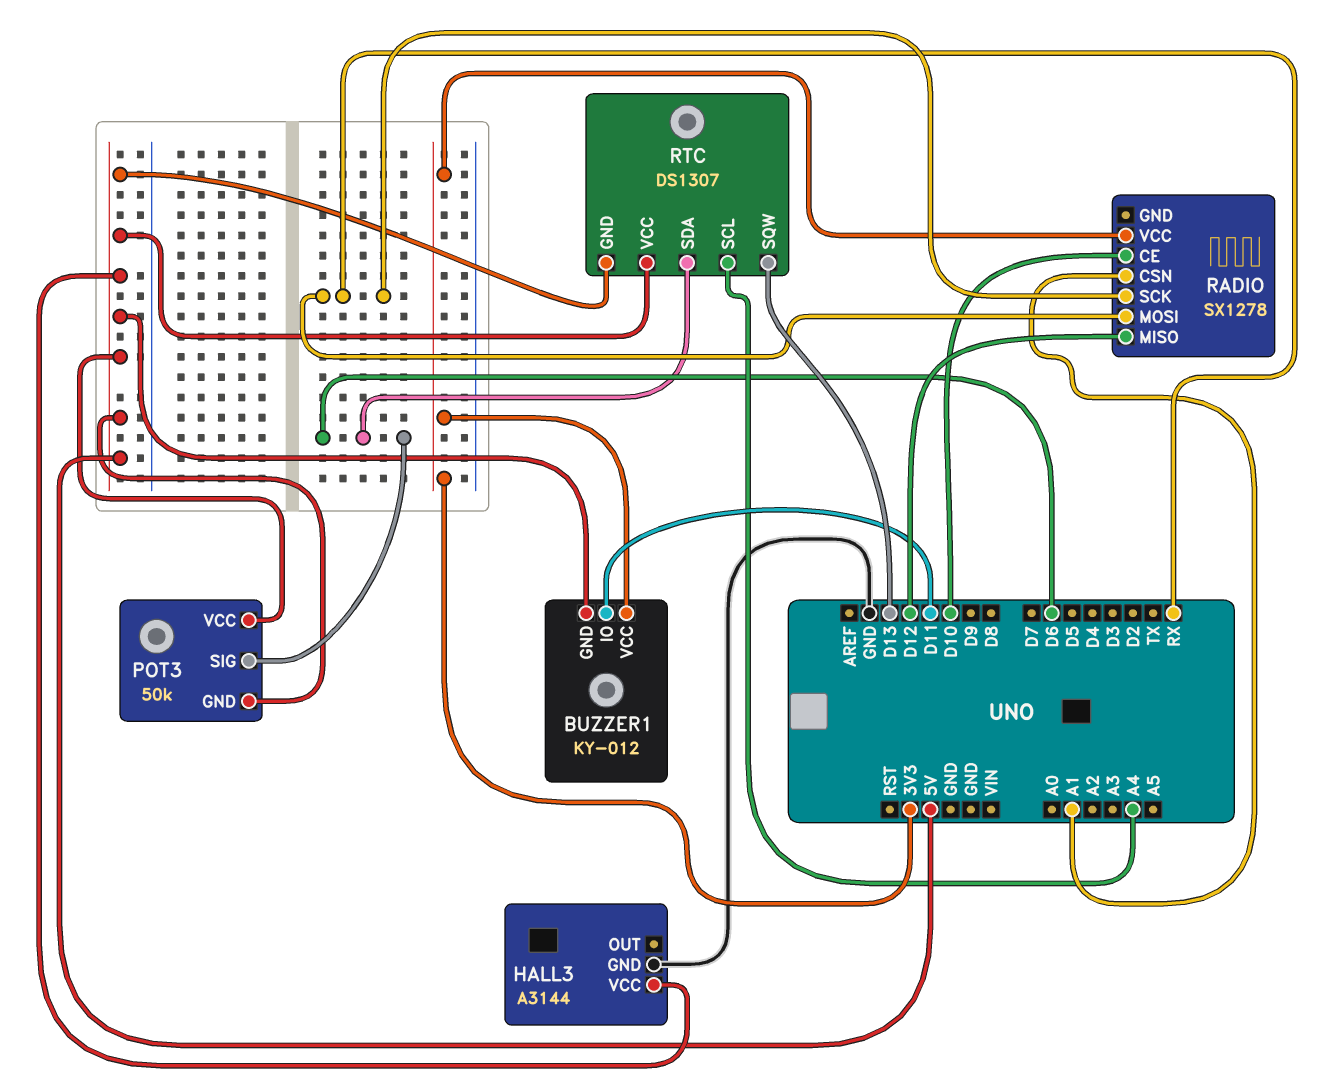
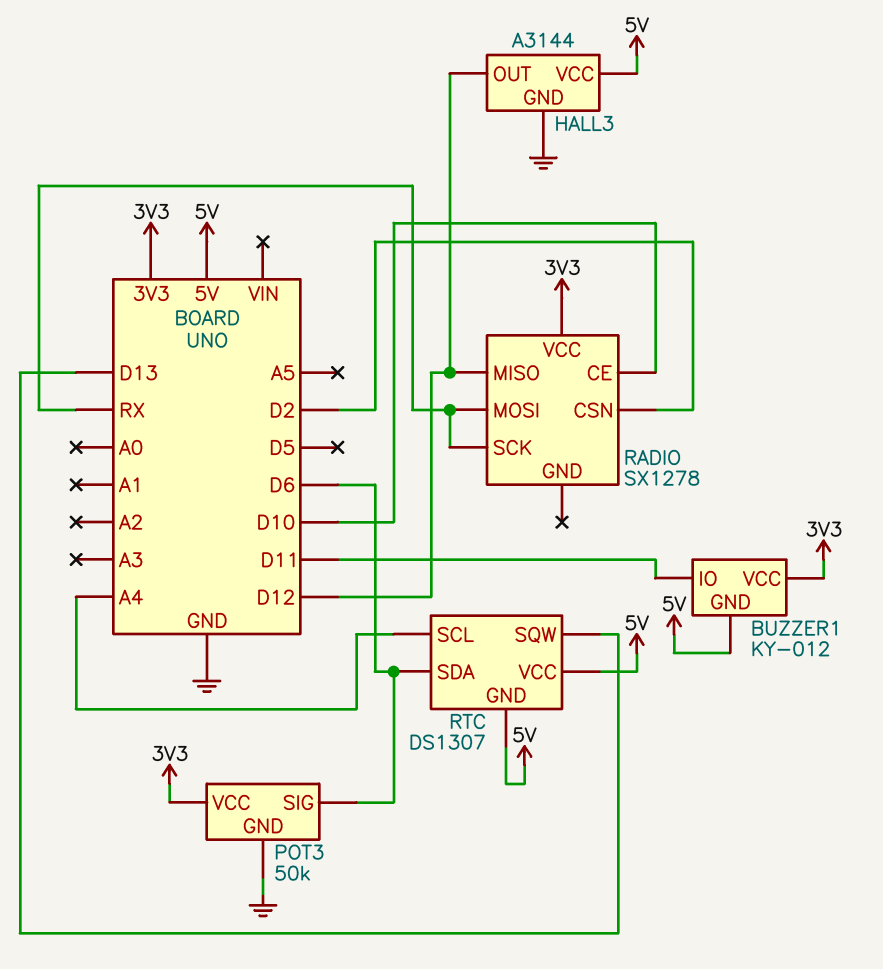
HALL3 pin OUT: none -> D12
POT3 pin GND: 5V -> GND
POT3 pin VCC: 5V -> 3V3
RADIO pin CSN: A1 -> D2

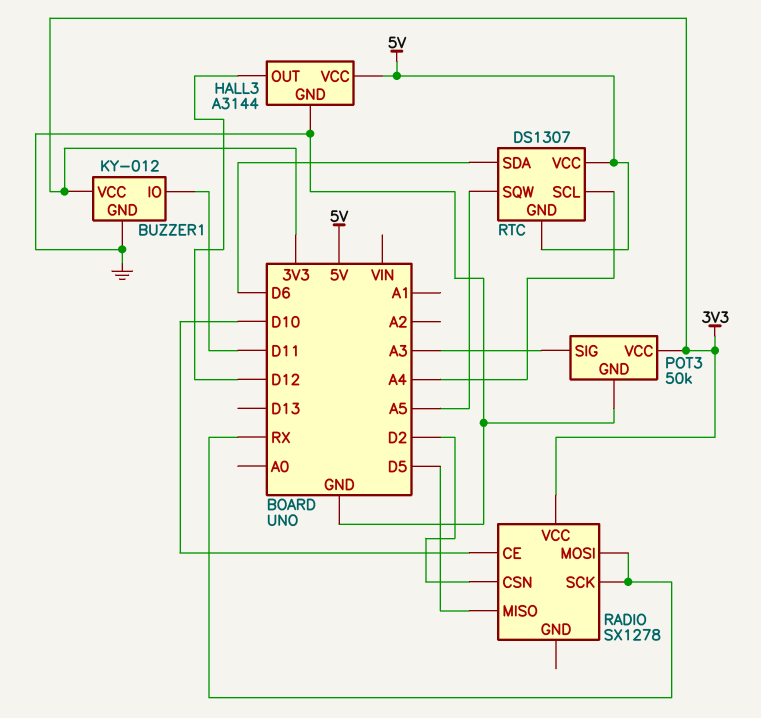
BUZZER1 pin GND: 5V -> GND
POT3 pin SIG: D6 -> A3
RADIO pin MISO: D12 -> D5
RTC pin SQW: D13 -> A5

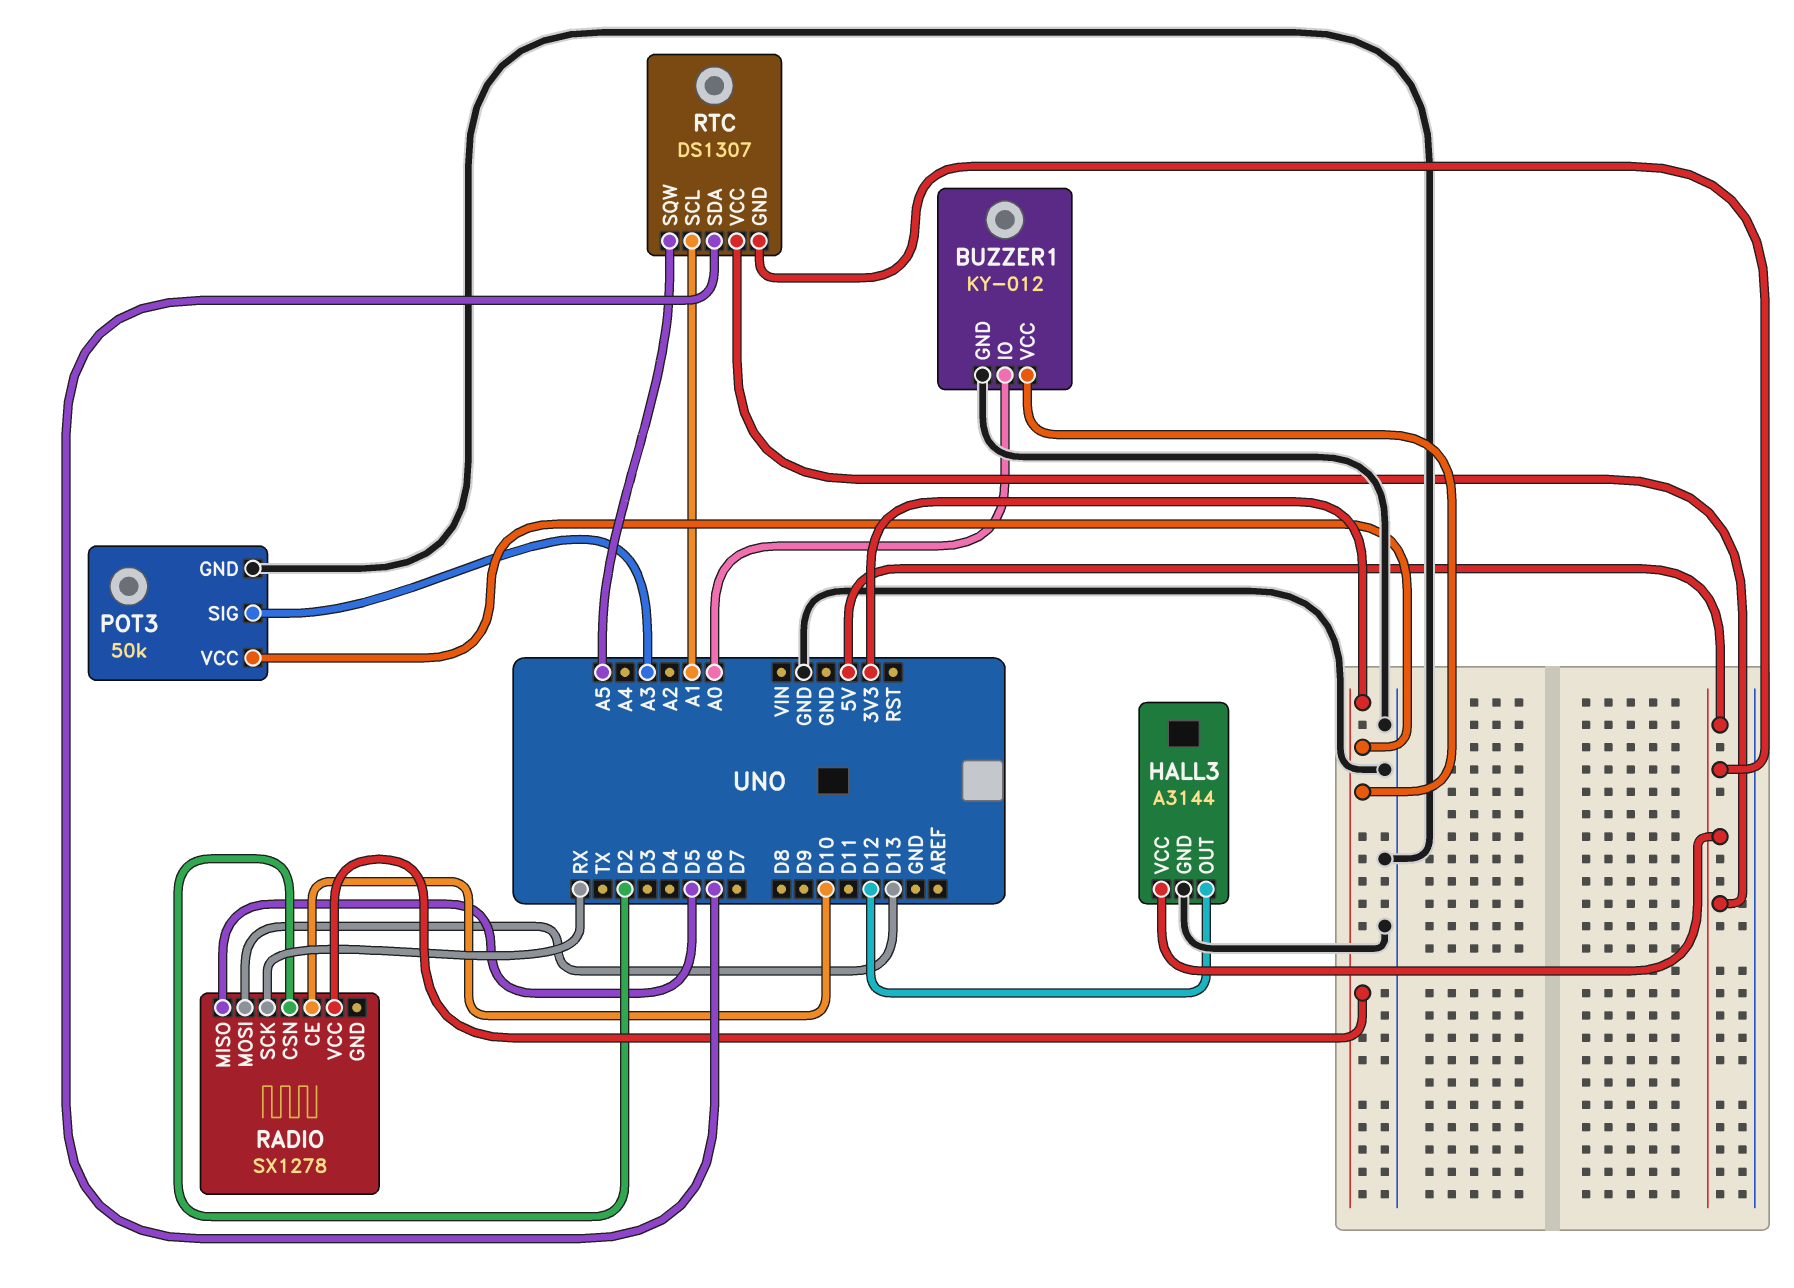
BUZZER1 pin IO: D11 -> A0
RADIO pin MOSI: RX -> D13
RTC pin SCL: A4 -> A1

